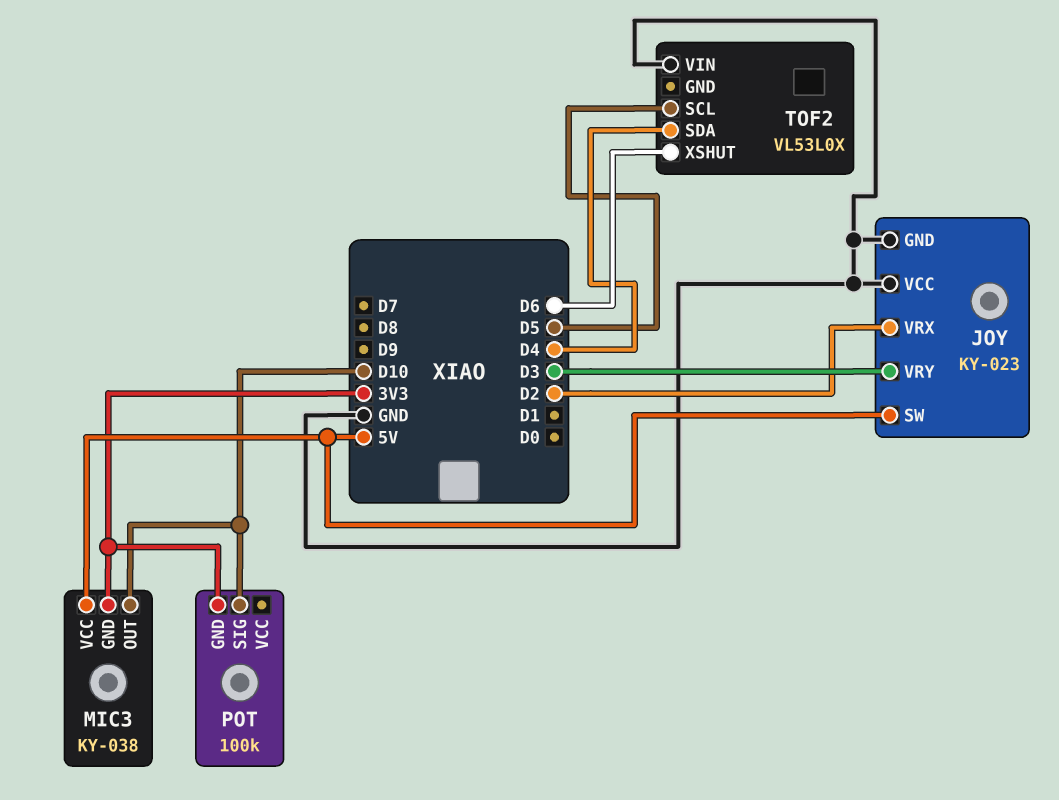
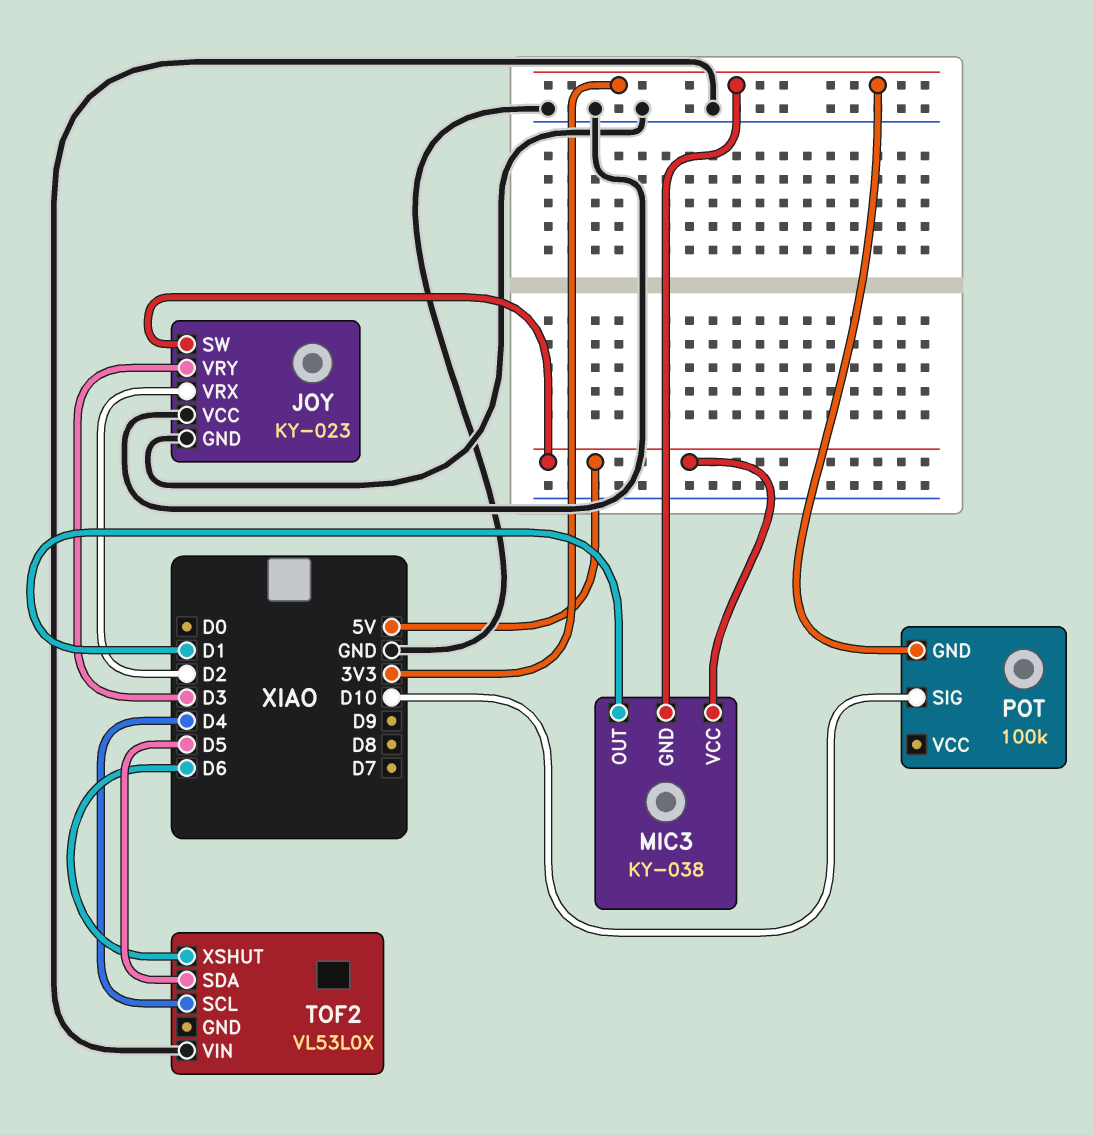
MIC3 pin OUT: D10 -> D1
TOF2 pin SCL: D5 -> D4
TOF2 pin SDA: D4 -> D5

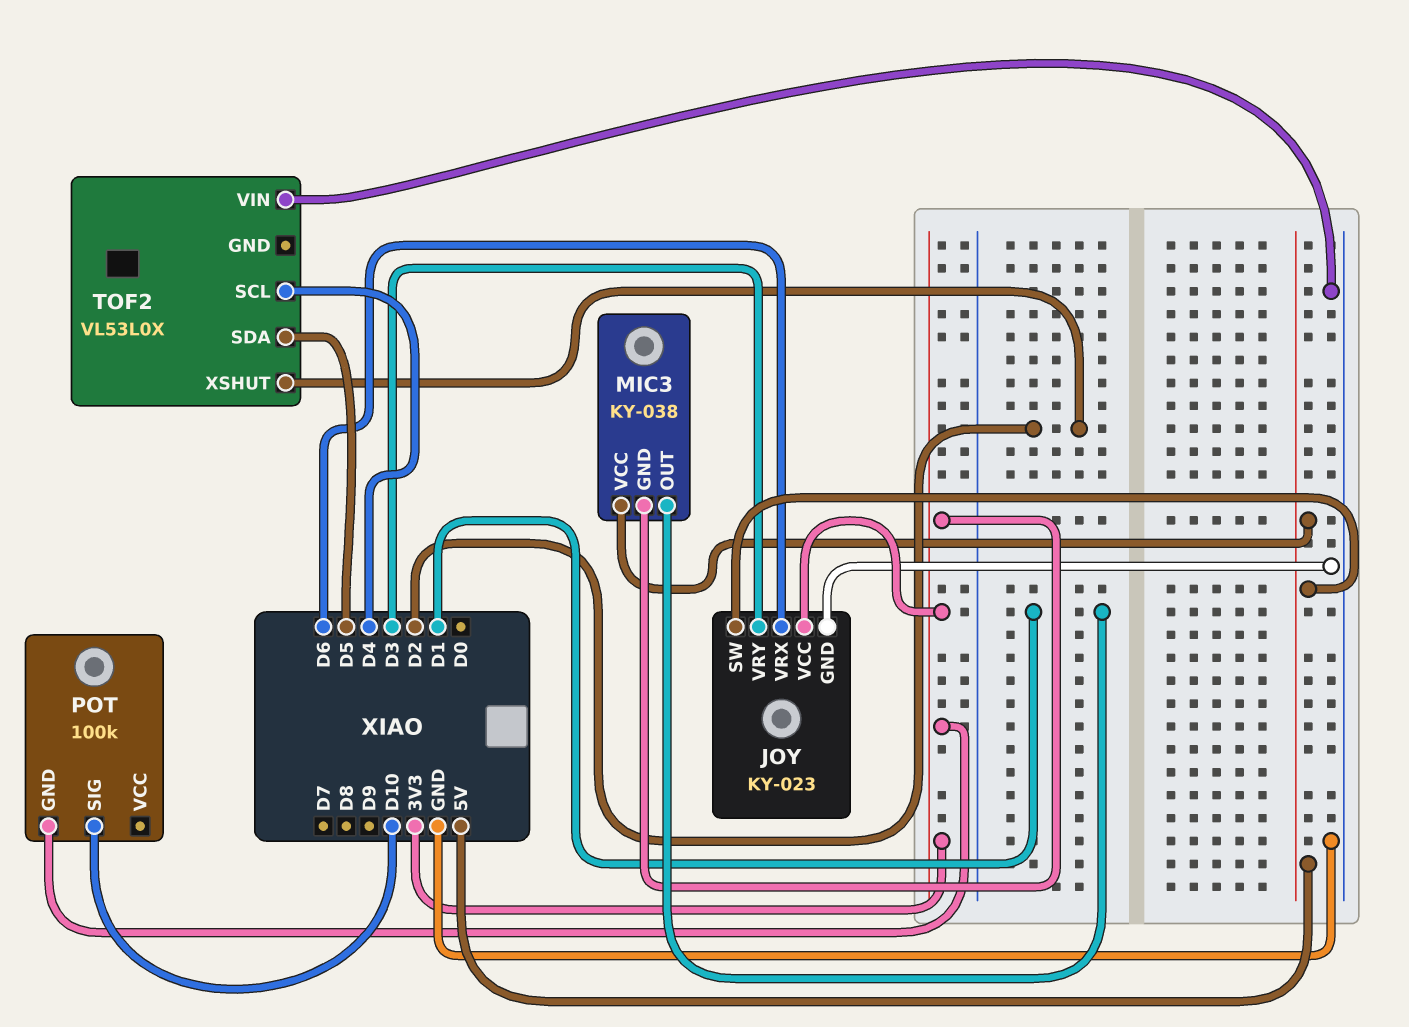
JOY pin VCC: GND -> 3V3
JOY pin VRX: D2 -> D6
TOF2 pin XSHUT: D6 -> D2

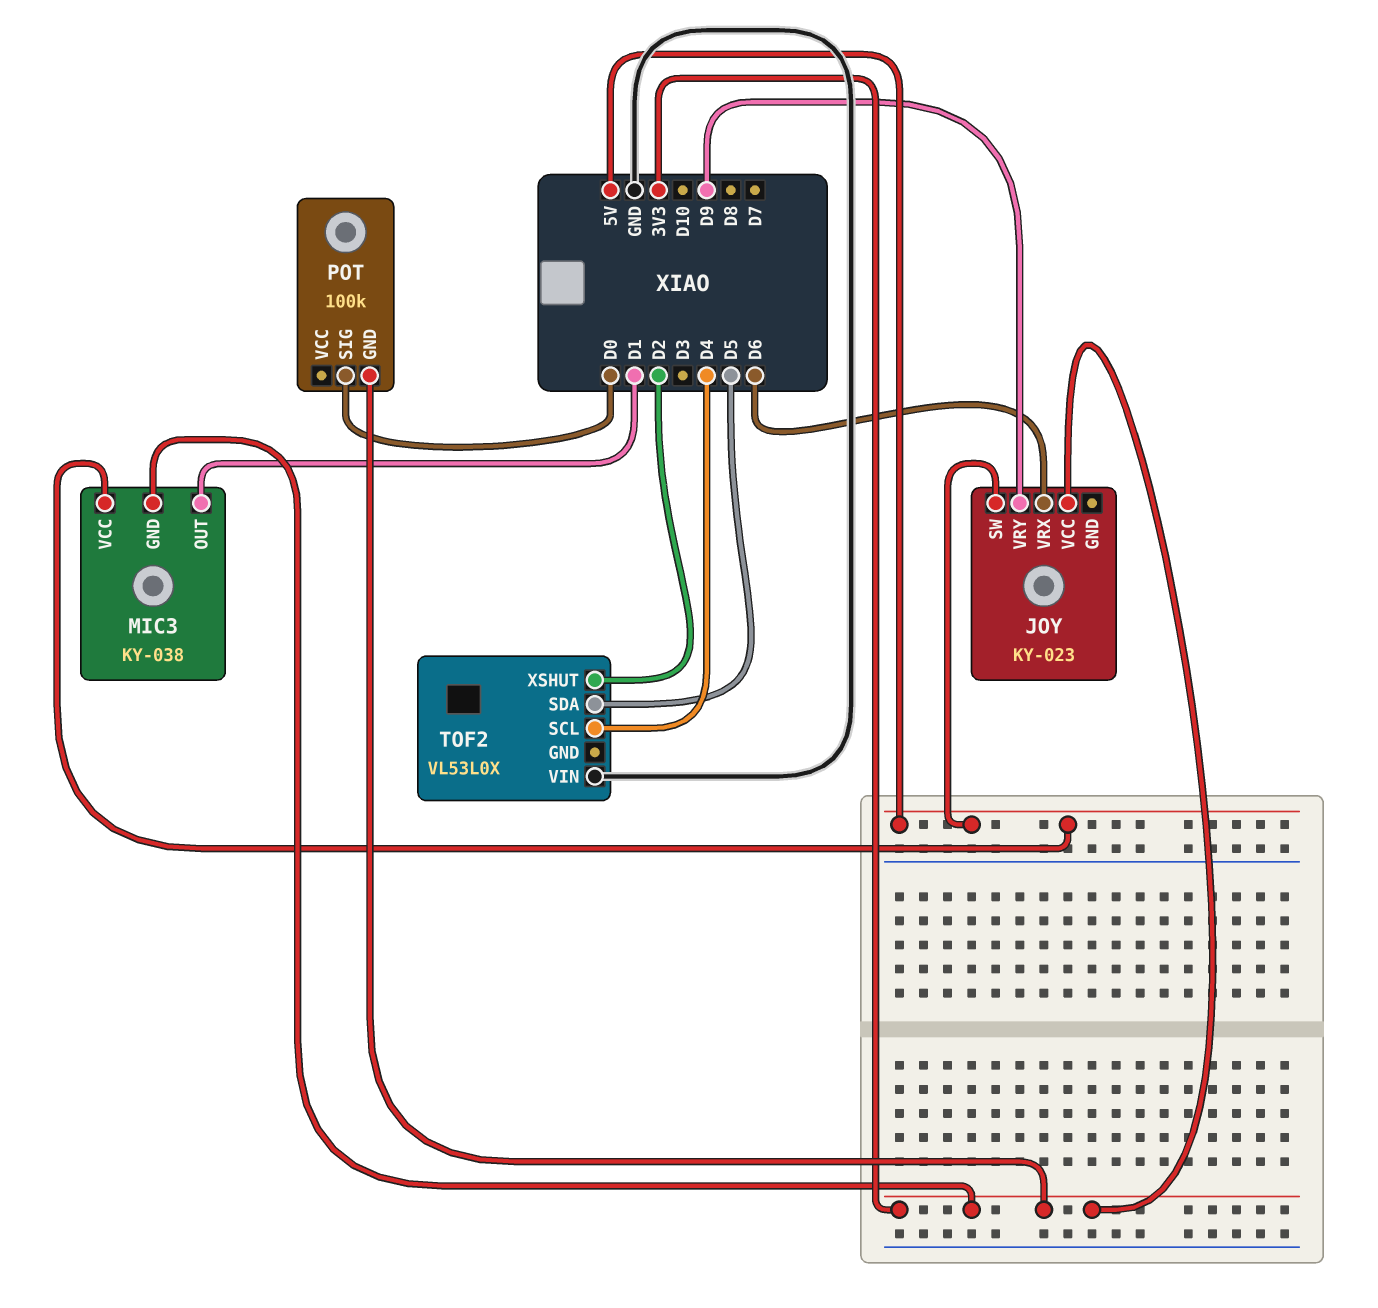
JOY pin GND: GND -> none
JOY pin VRY: D3 -> D9
POT pin SIG: D10 -> D0

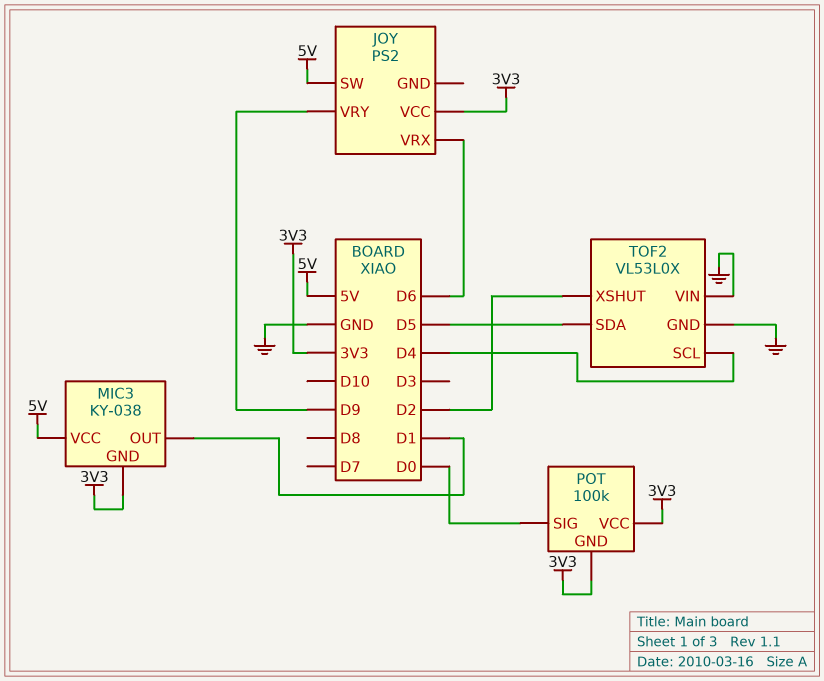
JOY: KY-023 -> PS2
POT pin VCC: none -> 3V3
TOF2 pin GND: none -> GND

